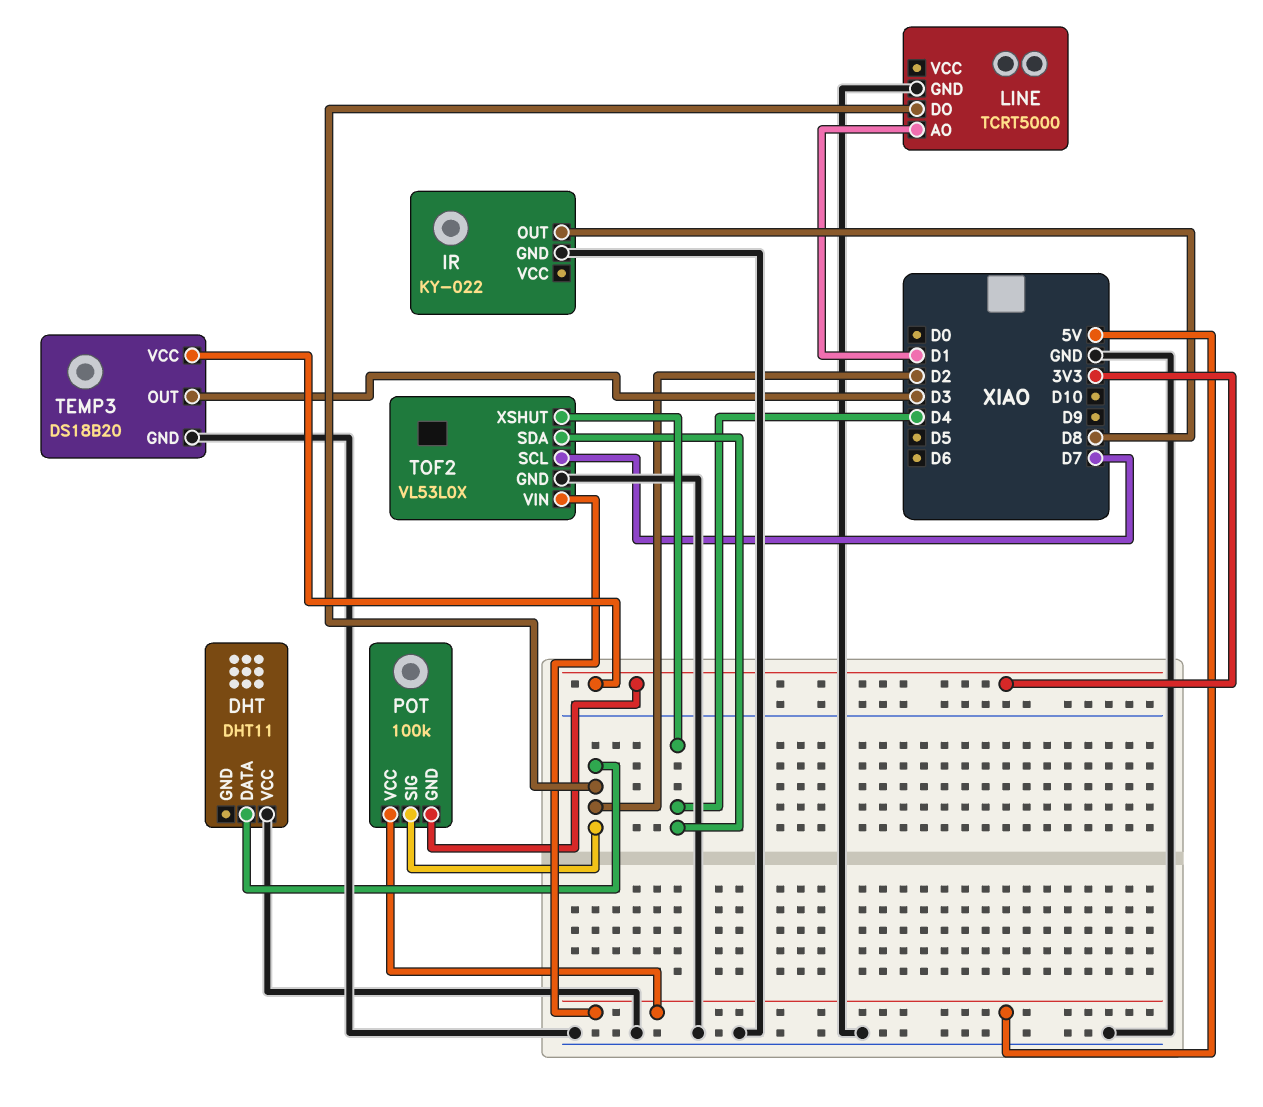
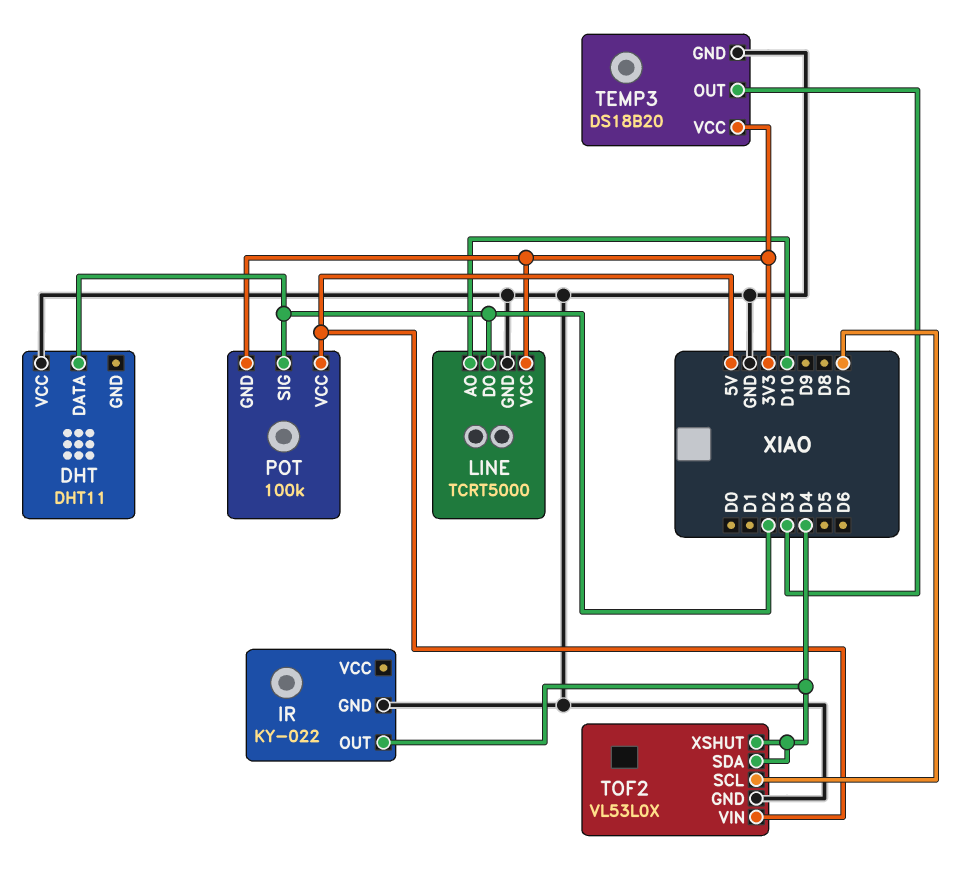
IR pin OUT: D8 -> D4
LINE pin AO: D1 -> D10
LINE pin VCC: none -> 3V3

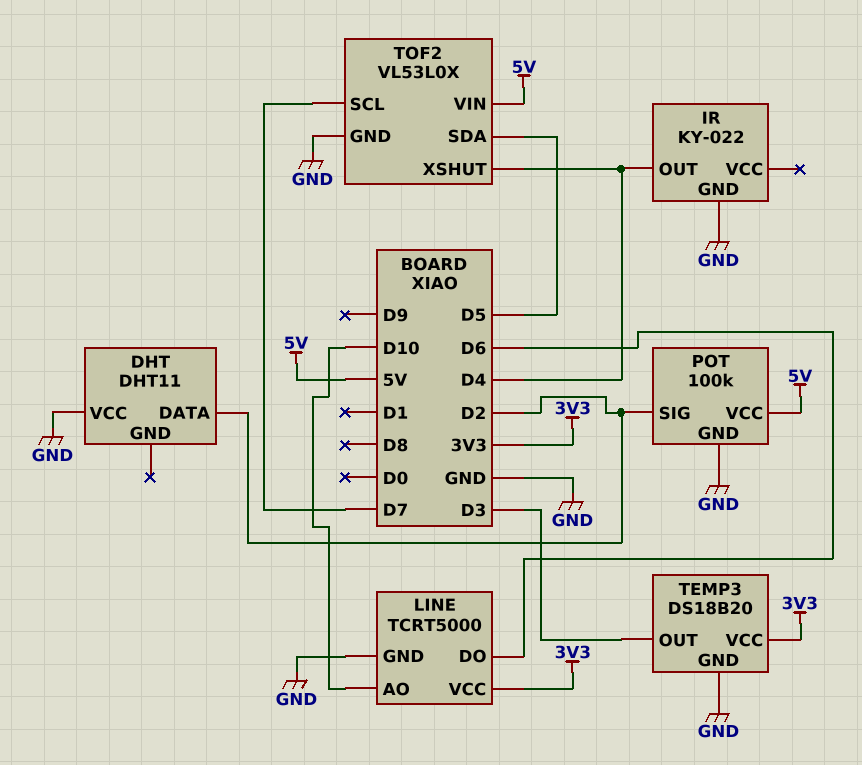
LINE pin DO: D2 -> D6
POT pin GND: 3V3 -> GND
TOF2 pin SDA: D4 -> D5

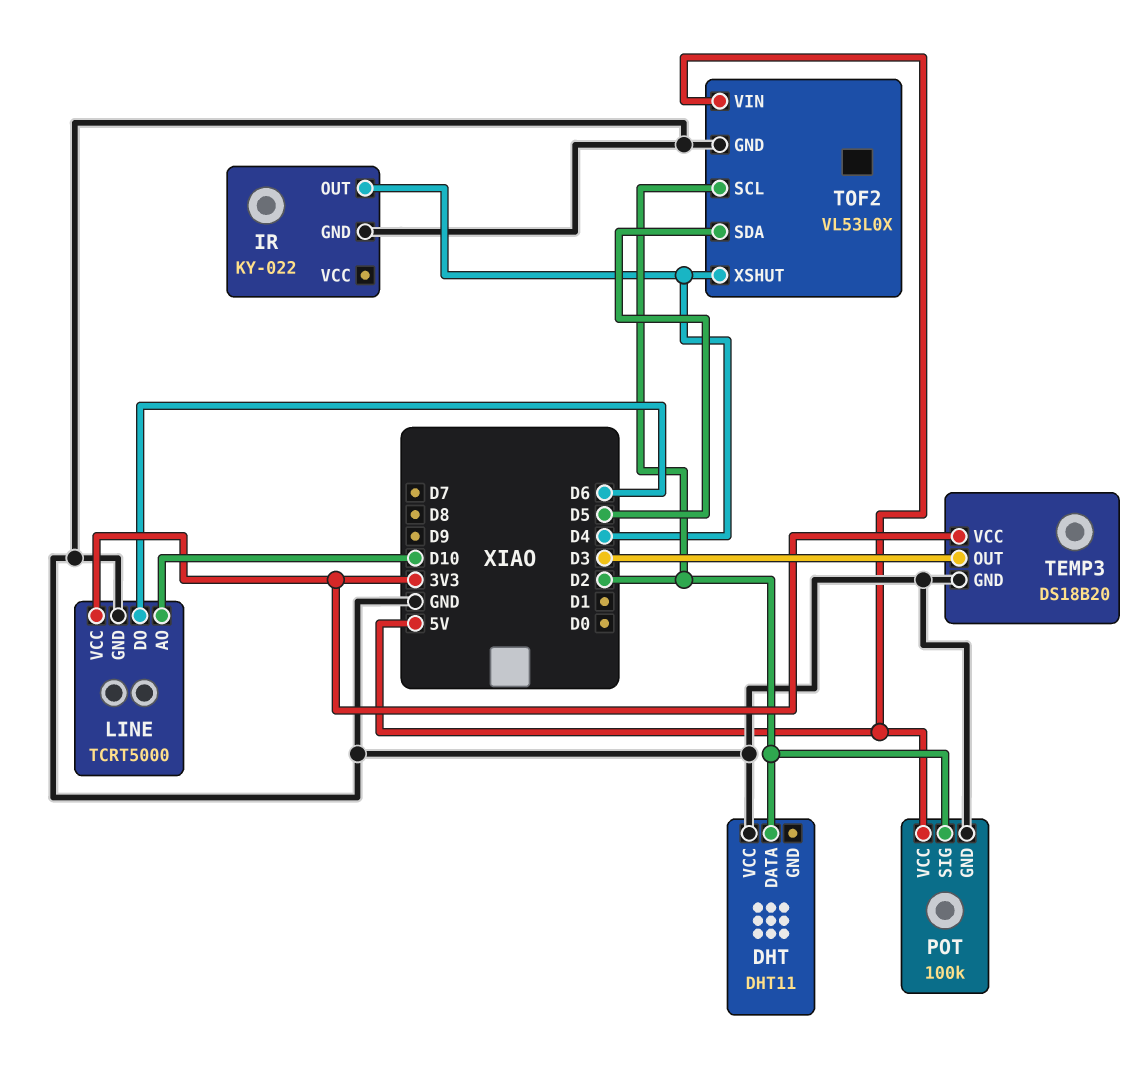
TOF2 pin SCL: D7 -> D2

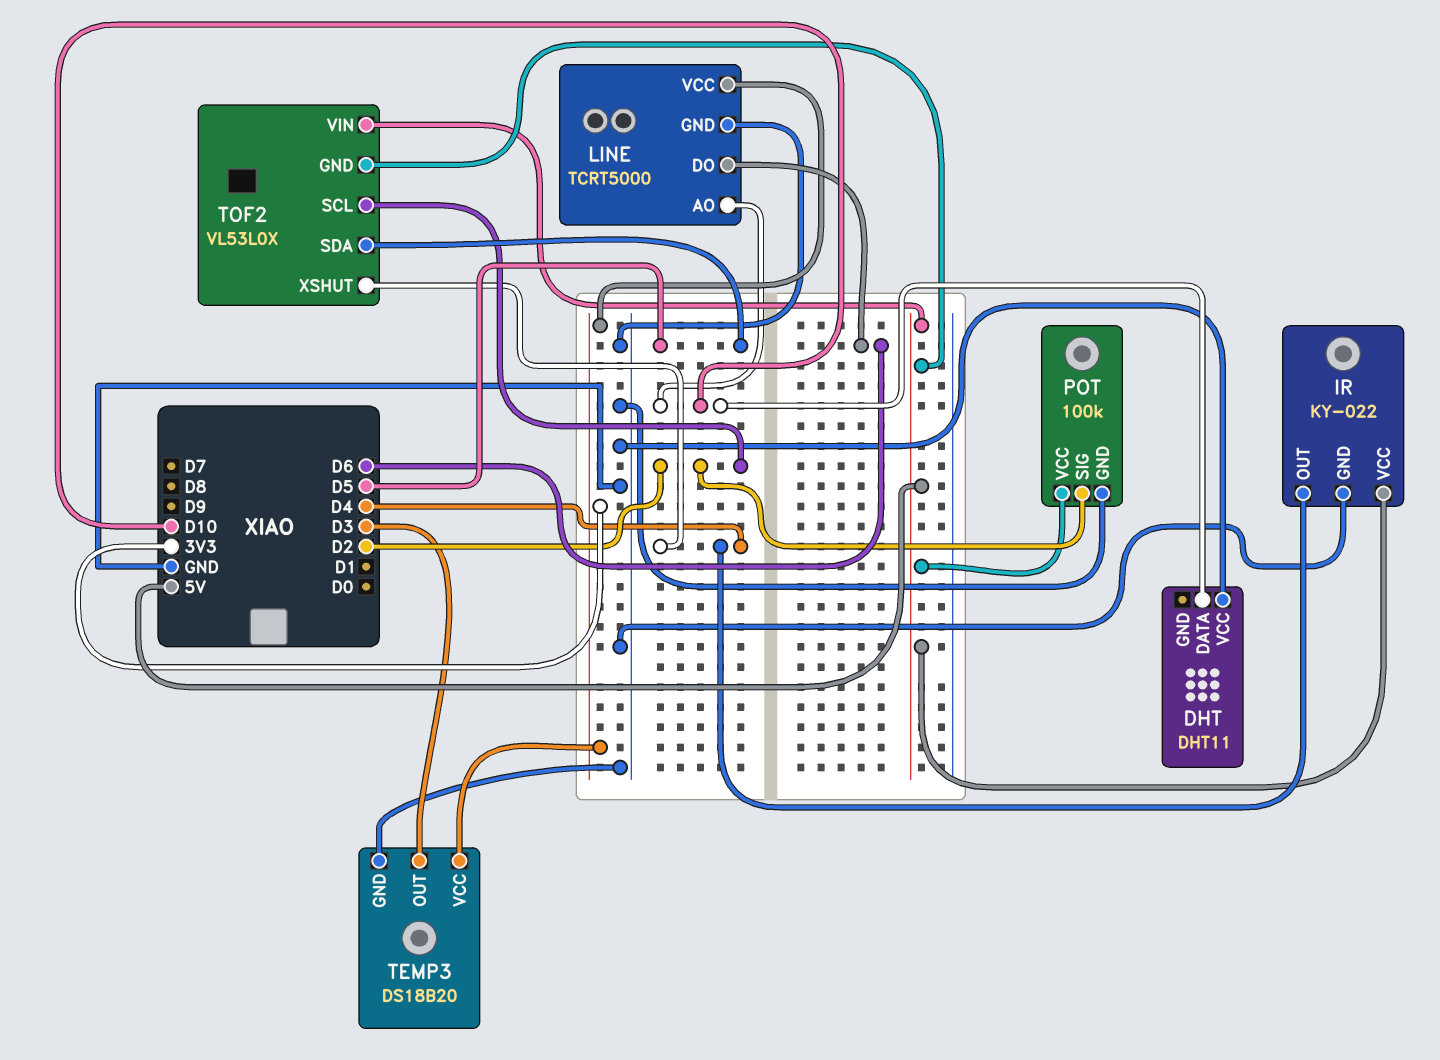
DHT pin DATA: D2 -> D10
IR pin VCC: none -> 5V
TOF2 pin GND: GND -> 5V

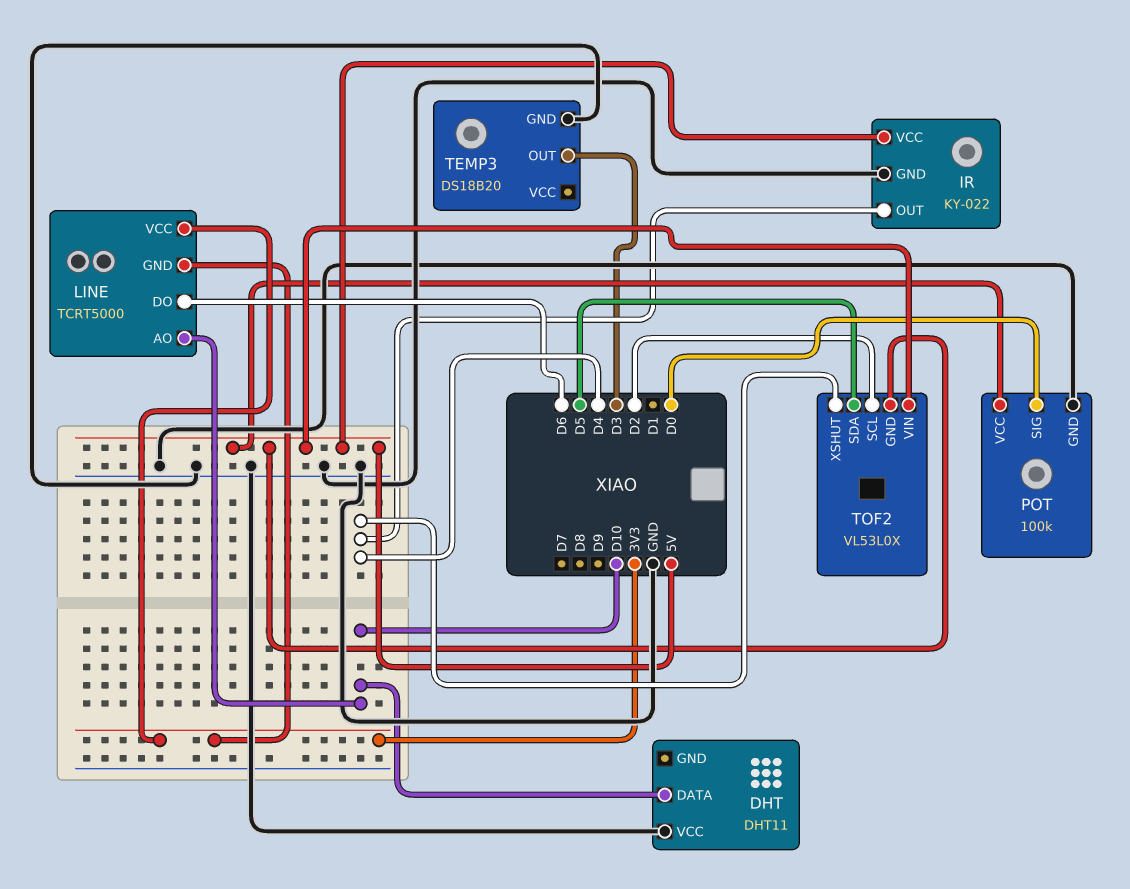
LINE pin GND: GND -> 3V3
POT pin SIG: D2 -> D0
TEMP3 pin VCC: 3V3 -> none

